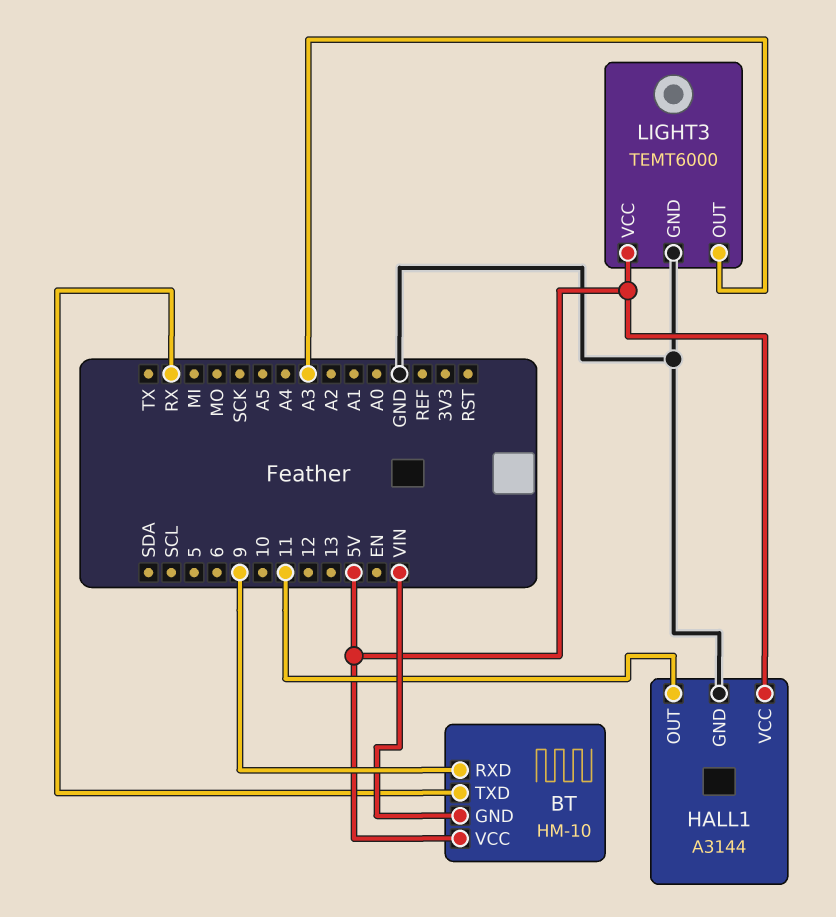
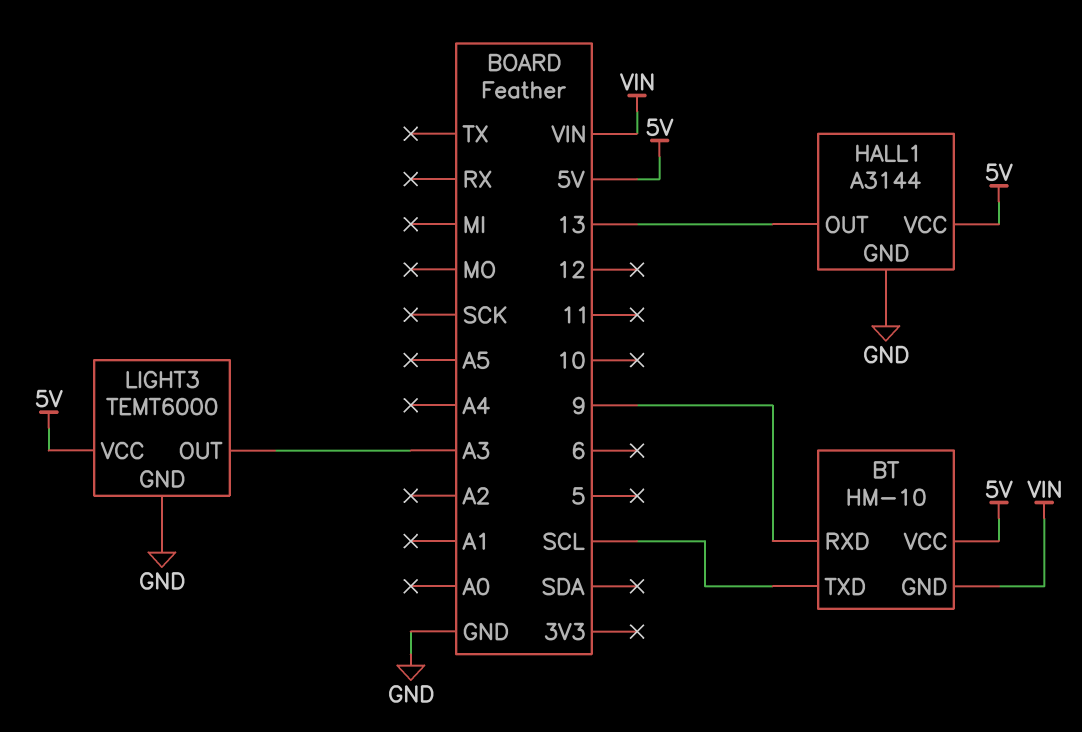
BT pin TXD: RX -> SCL
HALL1 pin OUT: 11 -> 13

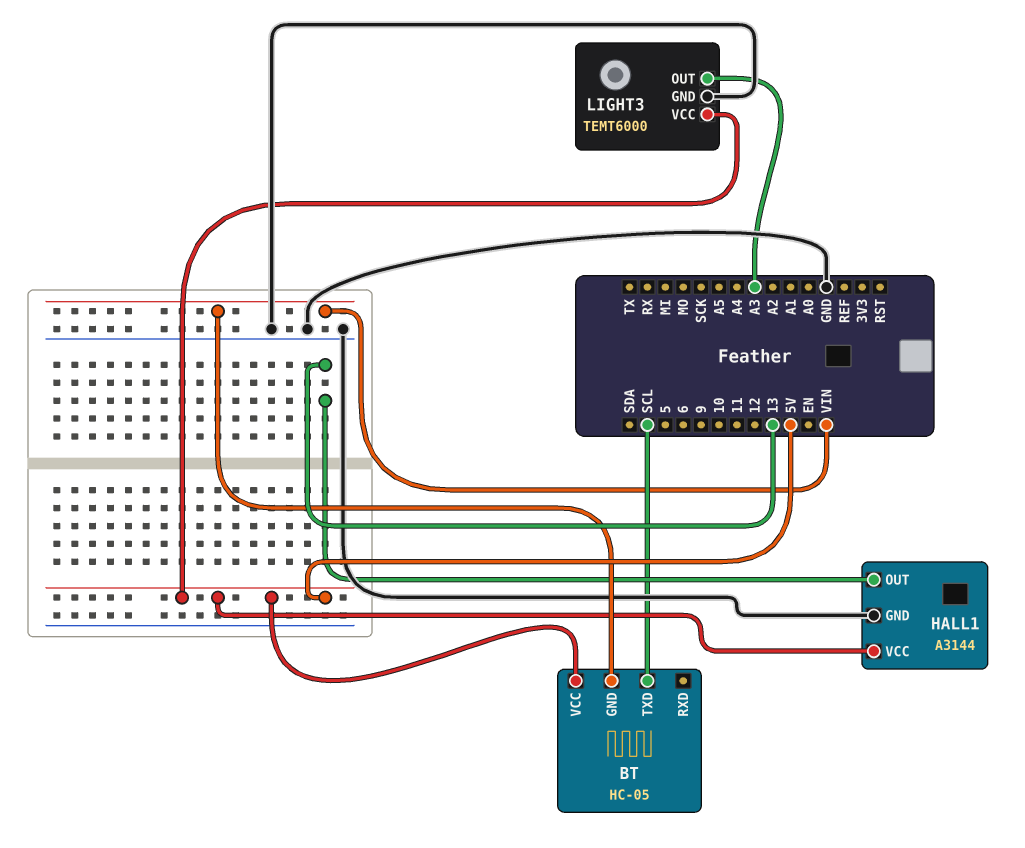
BT: HM-10 -> HC-05
BT pin RXD: 9 -> none

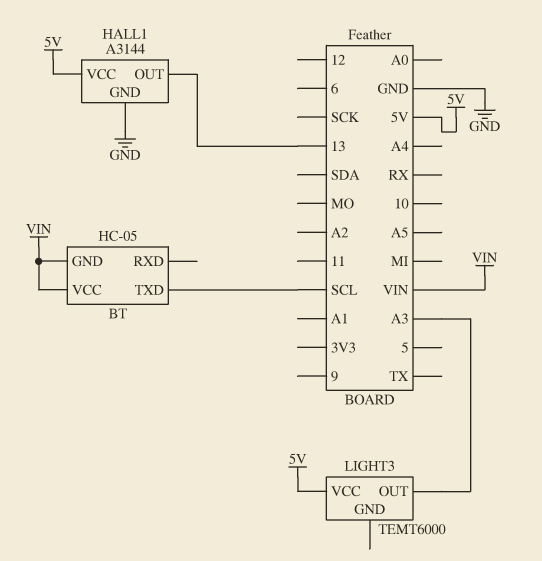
BT pin VCC: 5V -> VIN
LIGHT3 pin GND: GND -> none

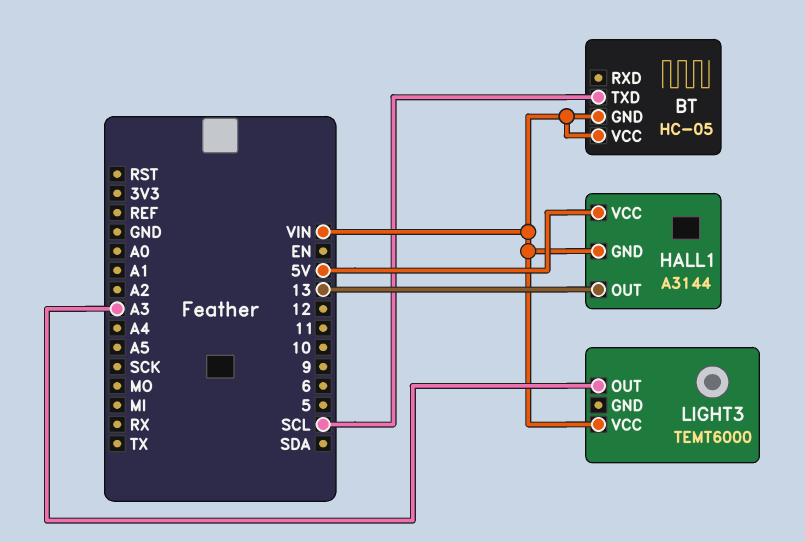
HALL1 pin GND: GND -> VIN
LIGHT3 pin VCC: 5V -> VIN

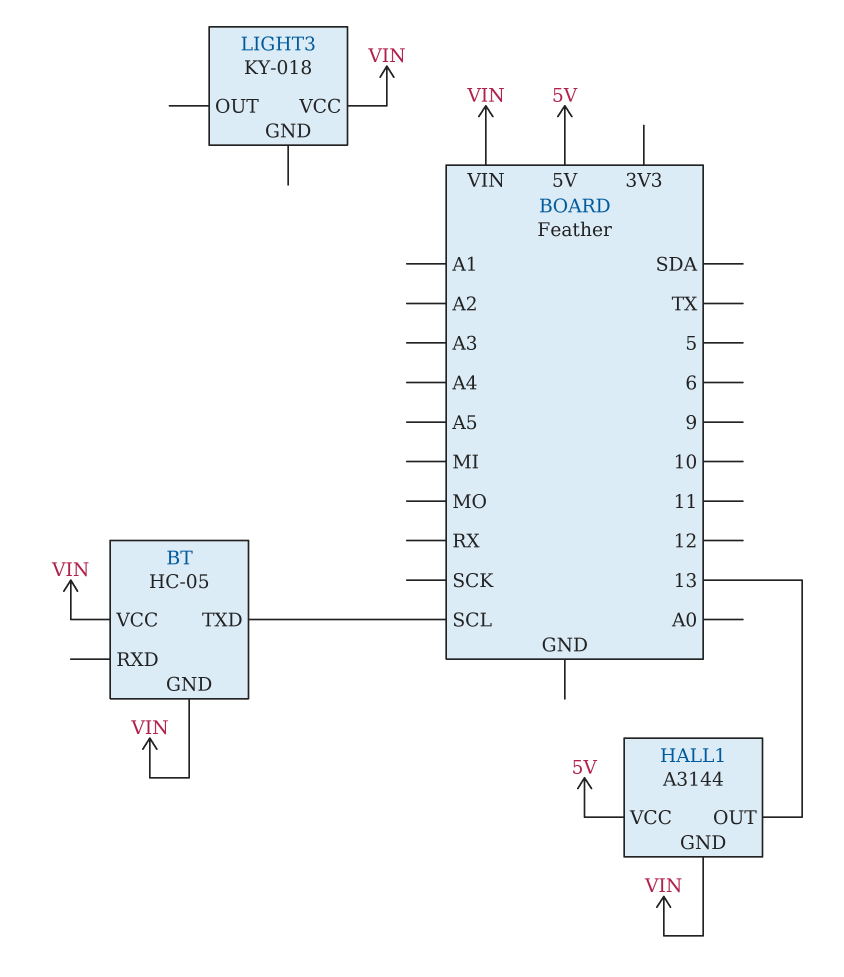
LIGHT3: TEMT6000 -> KY-018
LIGHT3 pin OUT: A3 -> none

